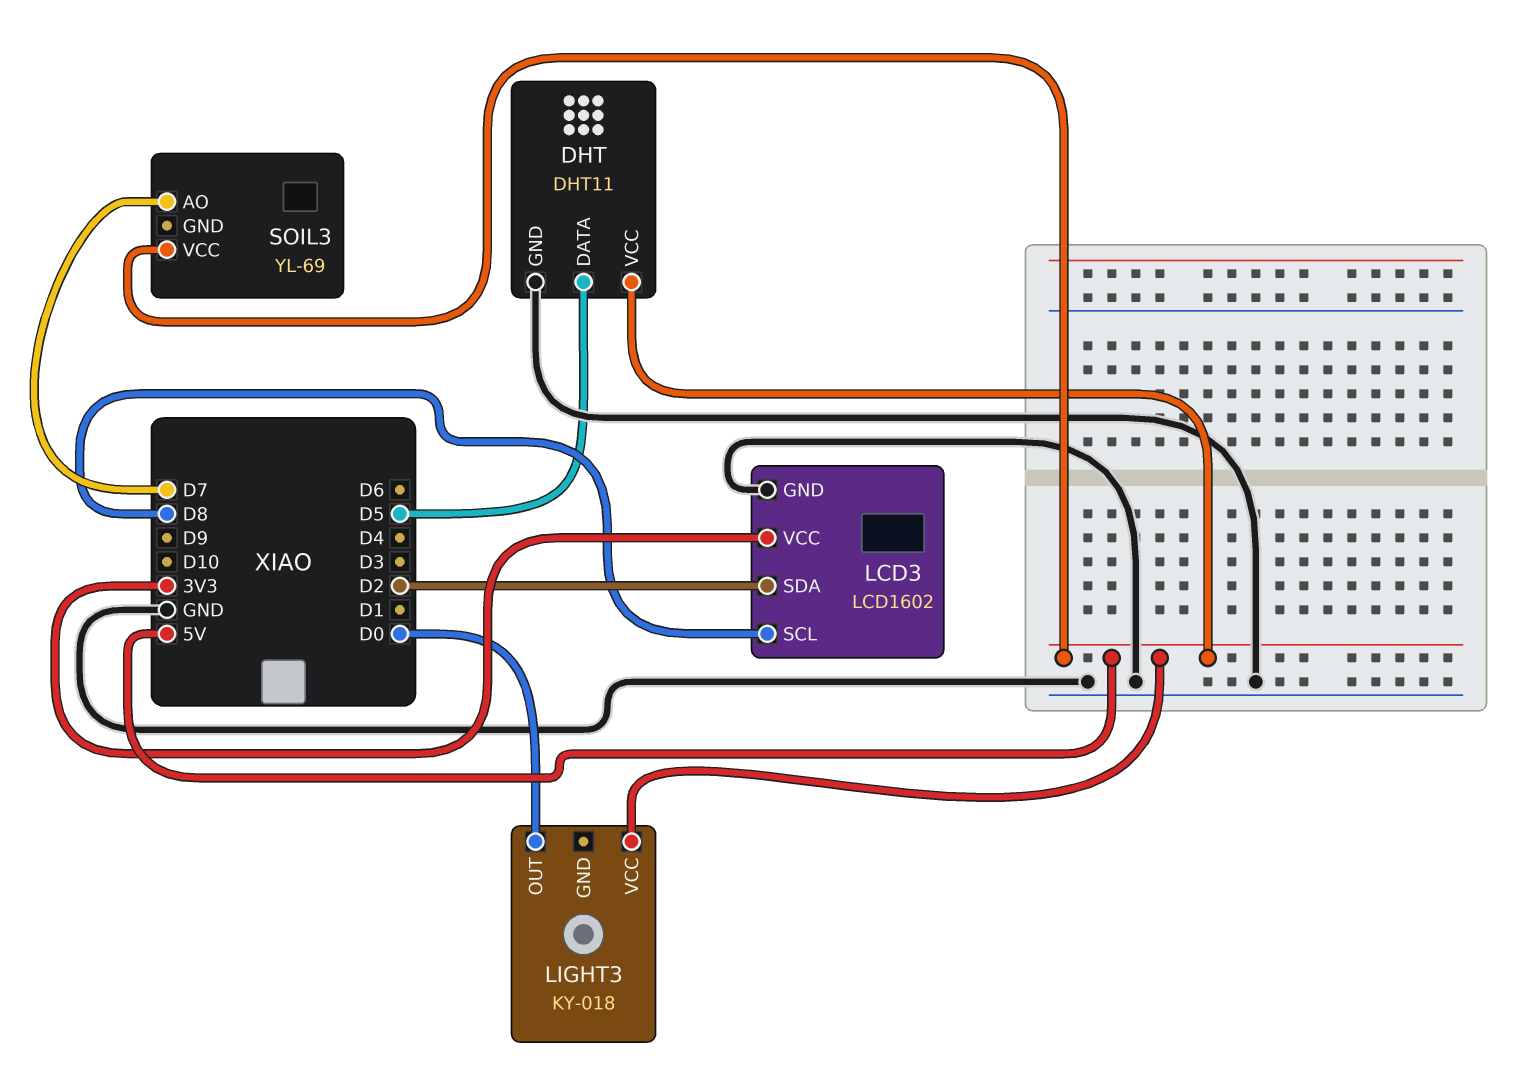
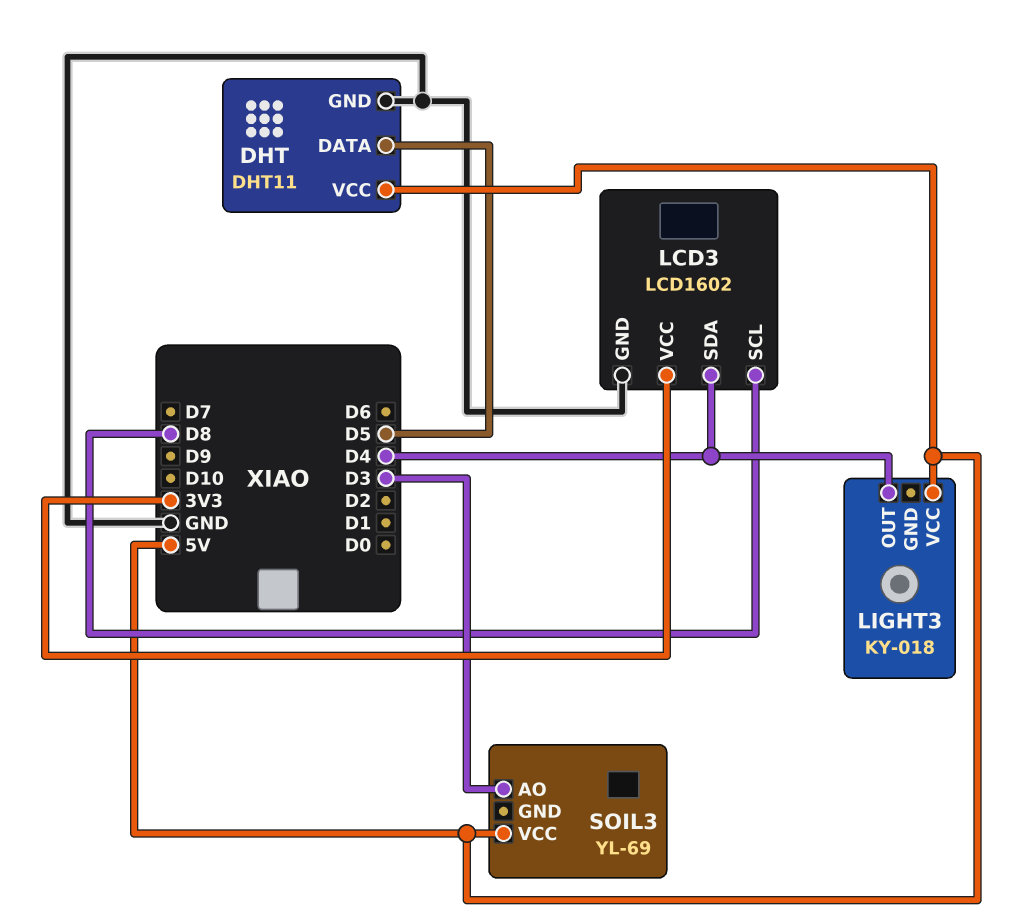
LCD3 pin SDA: D2 -> D4
LIGHT3 pin OUT: D0 -> D4
SOIL3 pin AO: D7 -> D3

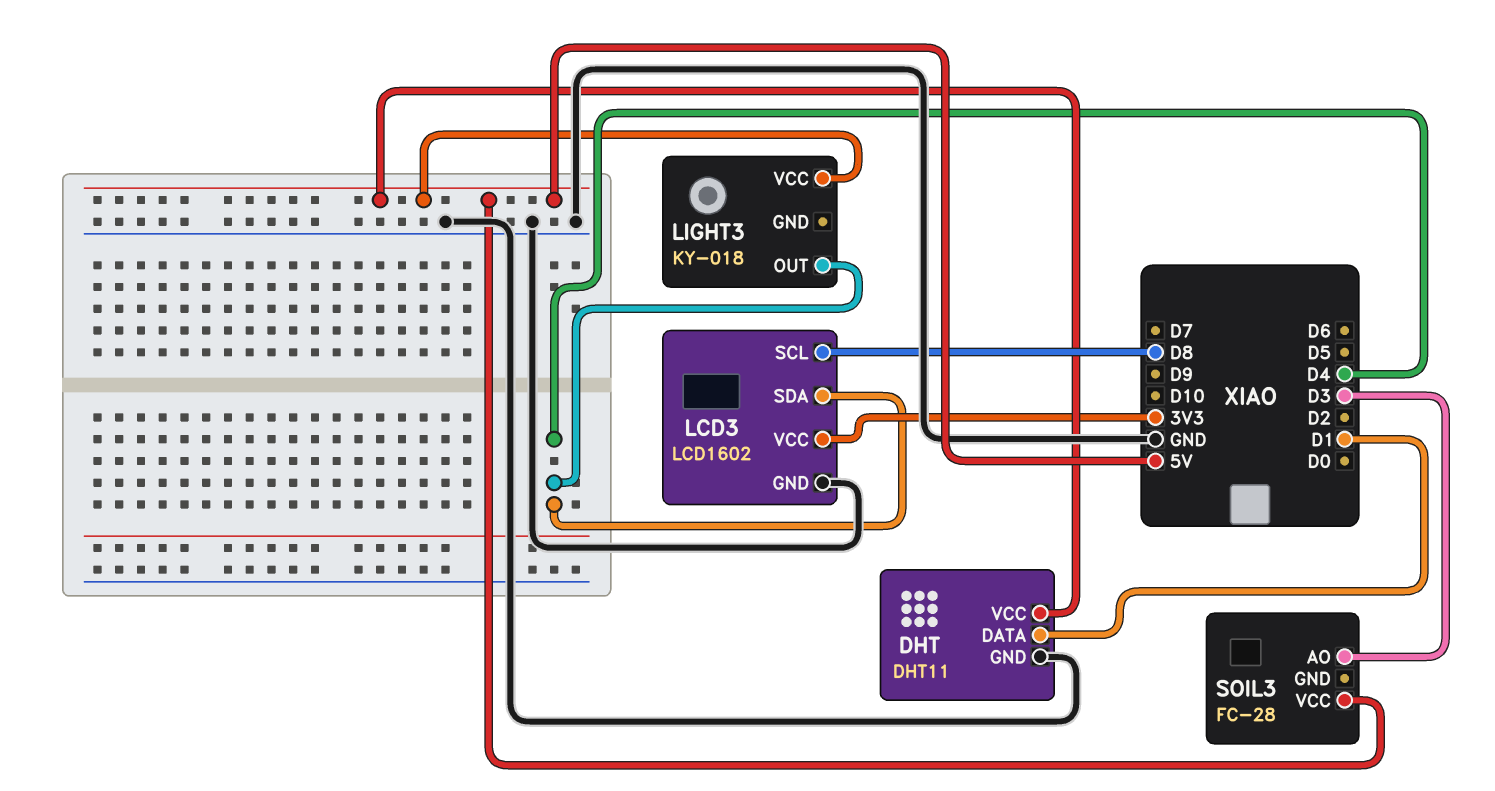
DHT pin DATA: D5 -> D1
SOIL3: YL-69 -> FC-28

